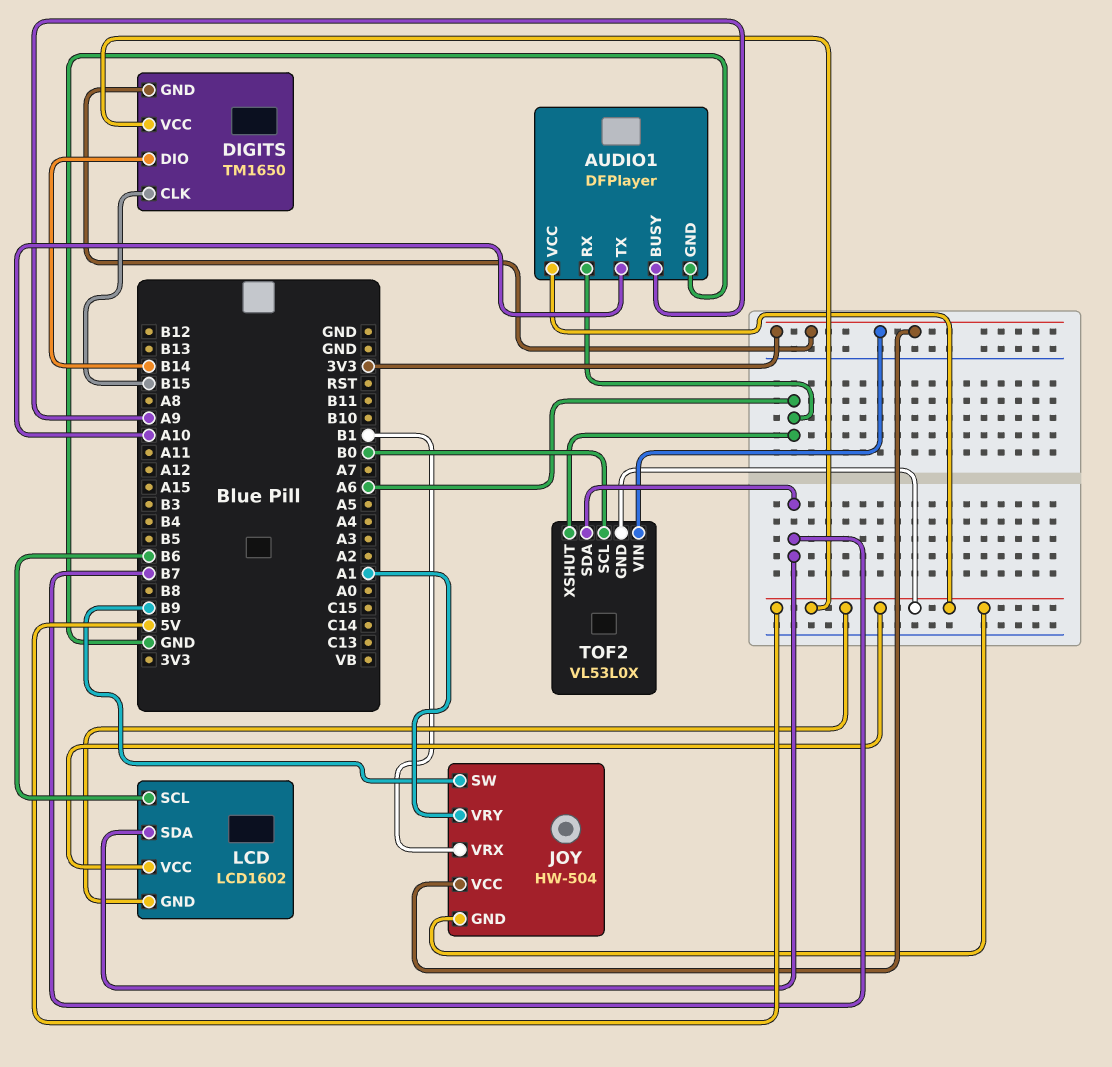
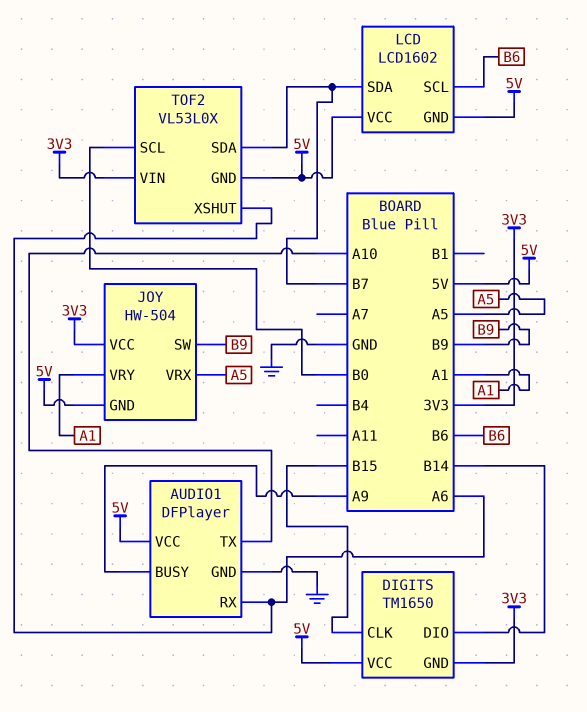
JOY pin VRX: B1 -> A5

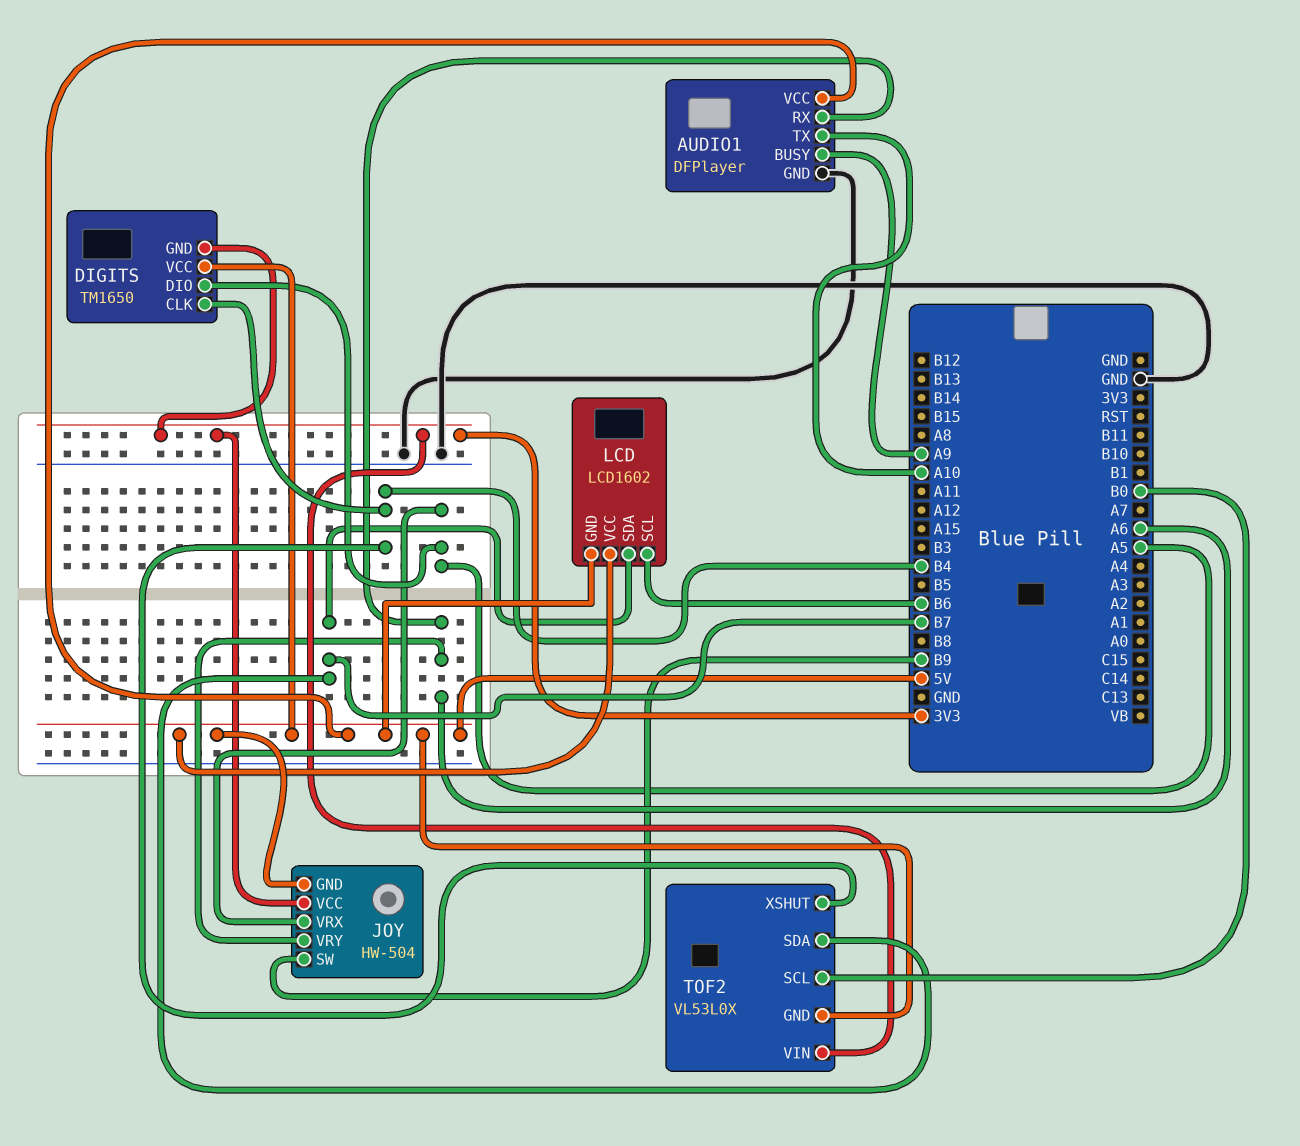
DIGITS pin CLK: B15 -> B4
DIGITS pin DIO: B14 -> A5
JOY pin VRY: A1 -> A6
TOF2 pin XSHUT: A6 -> B4

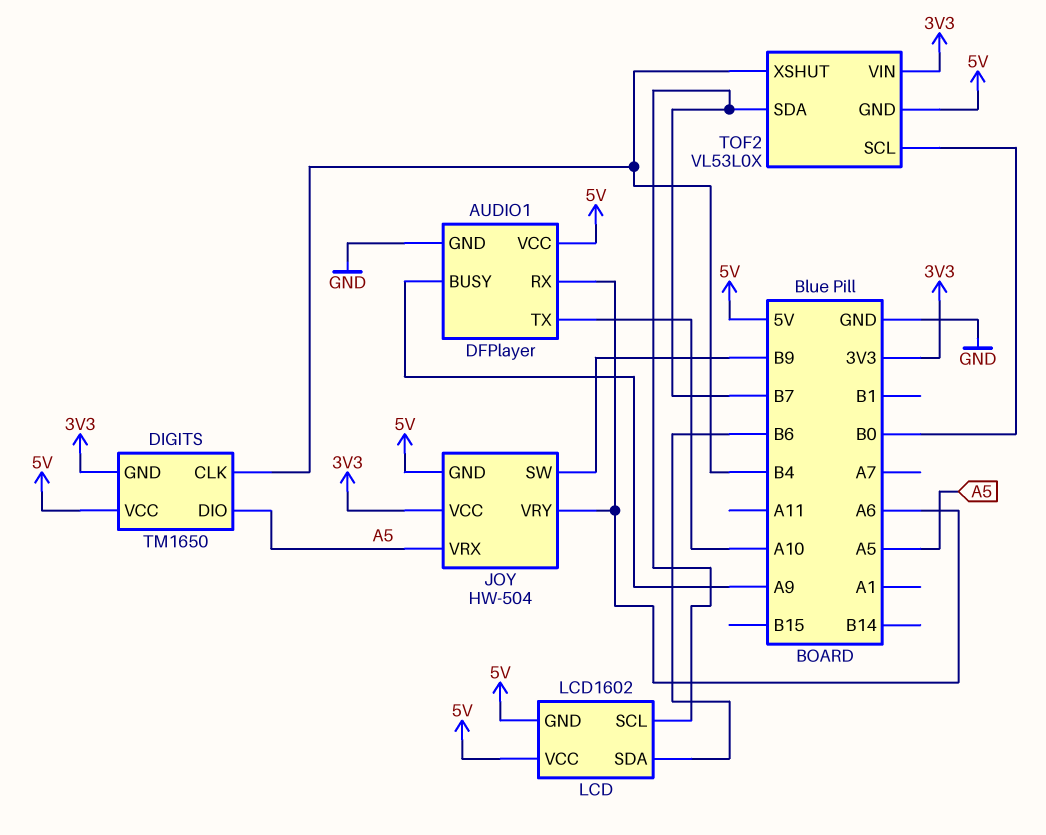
LCD pin SCL: B6 -> B7
LCD pin SDA: B7 -> B6

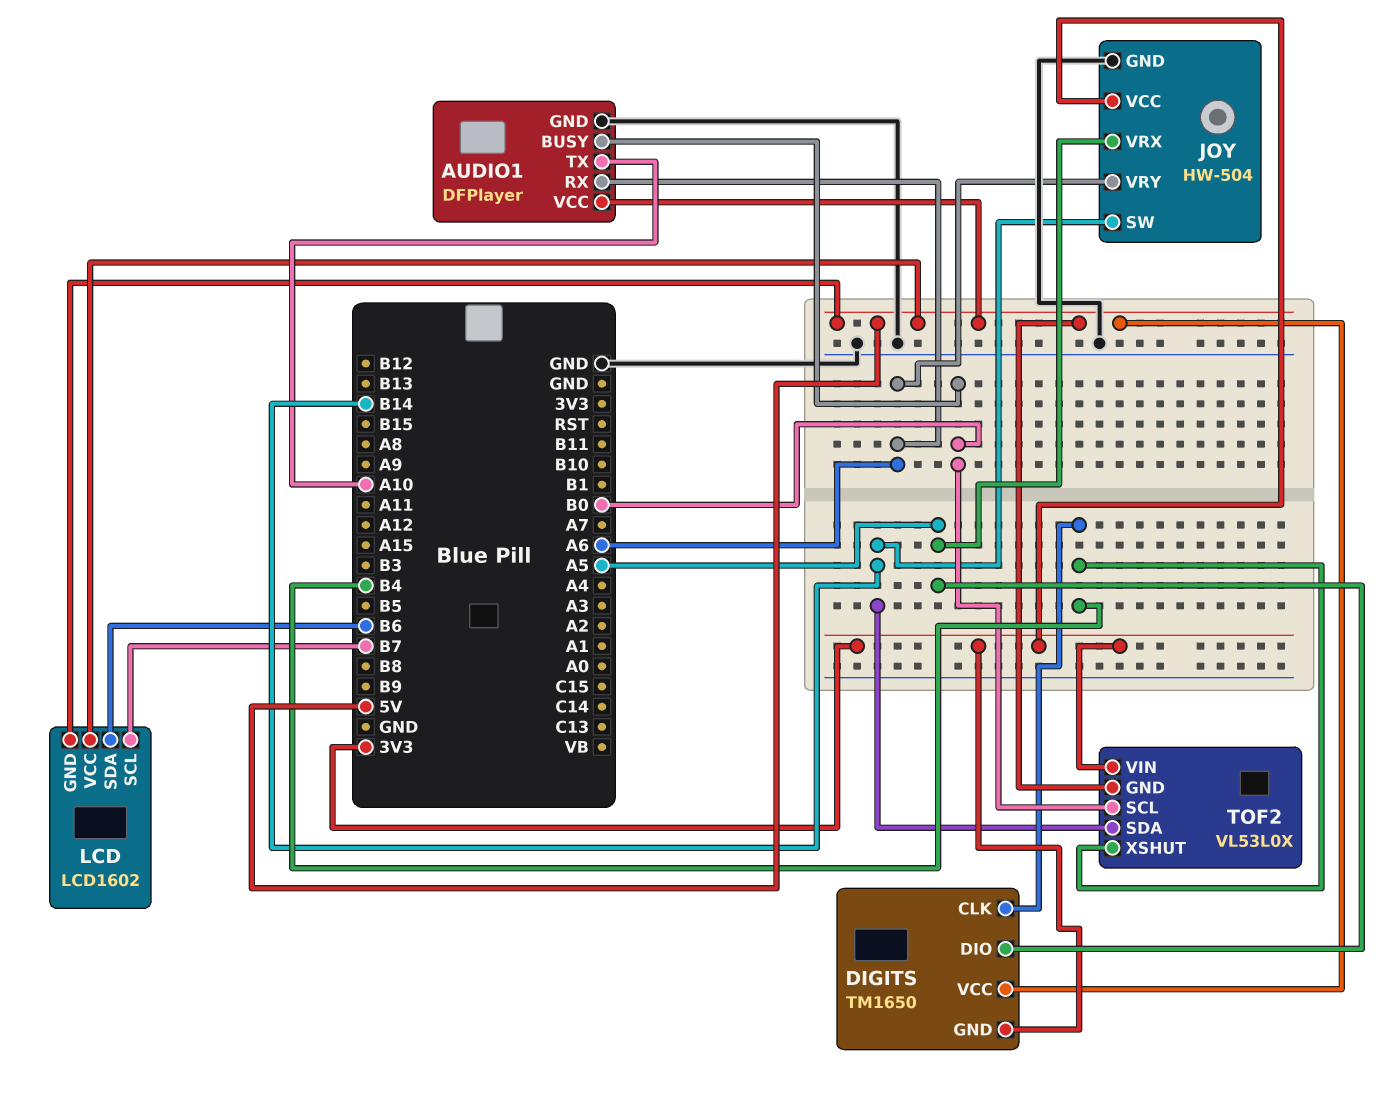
AUDIO1 pin BUSY: A9 -> B0
JOY pin GND: 5V -> GND
JOY pin SW: B9 -> B14
TOF2 pin SDA: B7 -> B14

